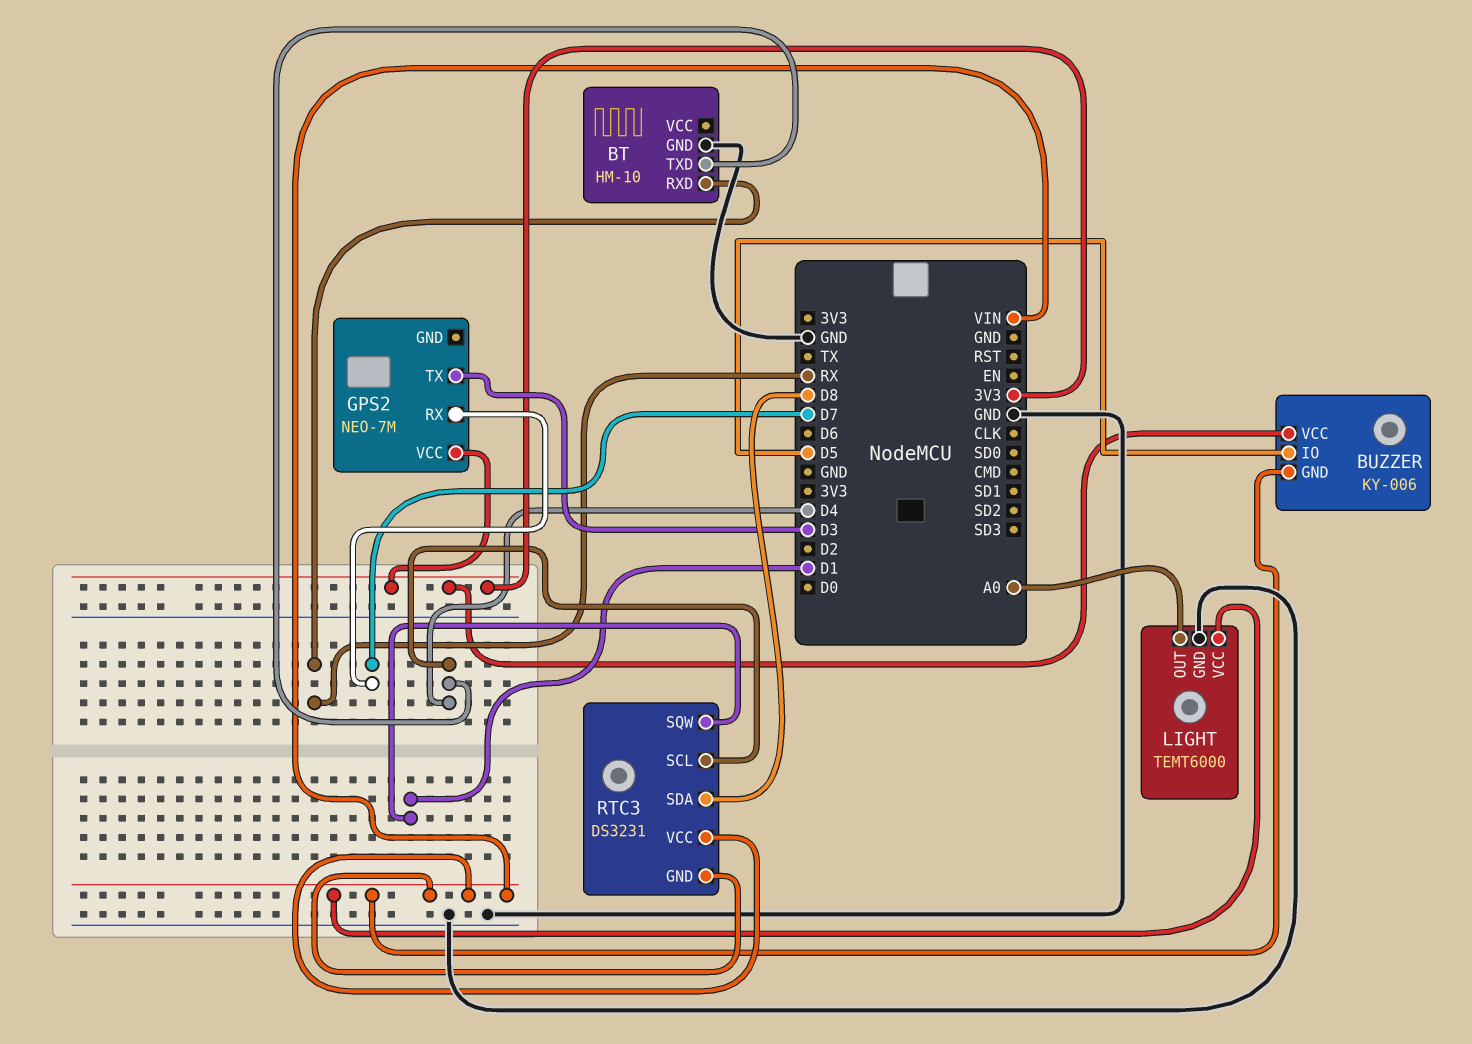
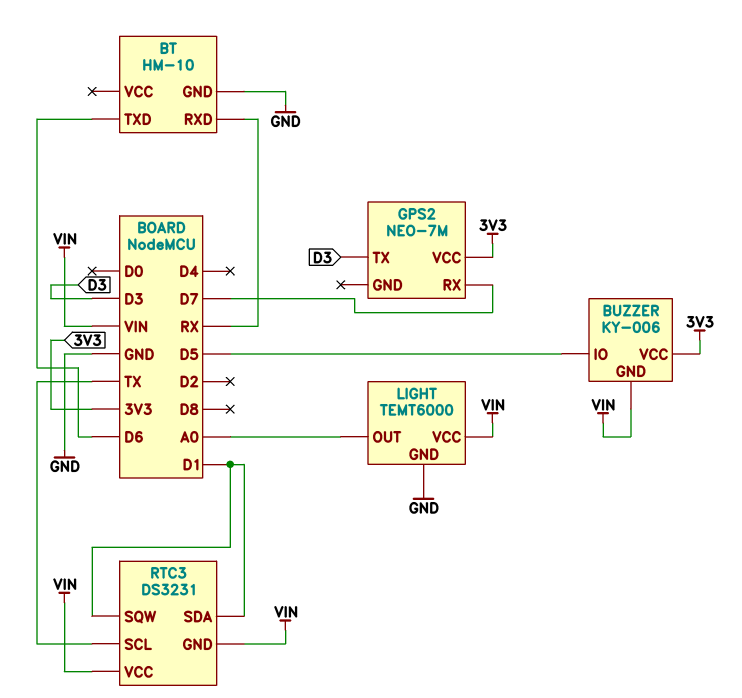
BT pin TXD: D4 -> D6
RTC3 pin SCL: D4 -> TX
RTC3 pin SDA: D8 -> D1

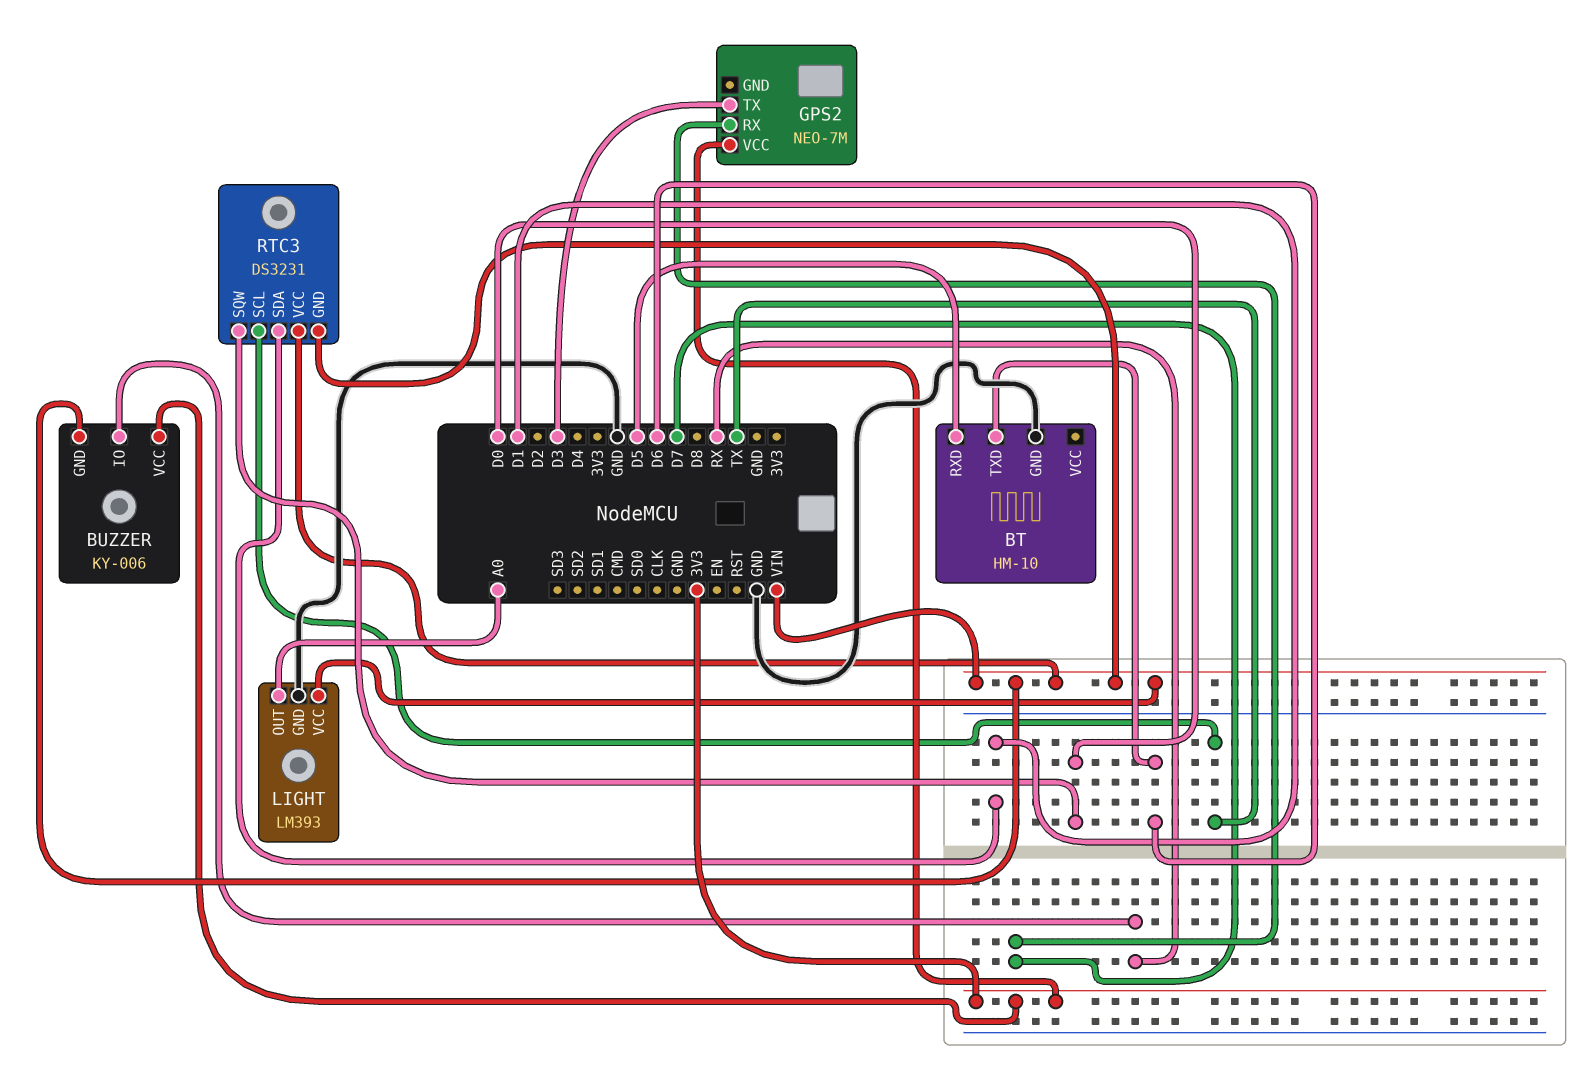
BT pin RXD: RX -> D5
BUZZER pin IO: D5 -> RX
LIGHT: TEMT6000 -> LM393
RTC3 pin SQW: D1 -> D0

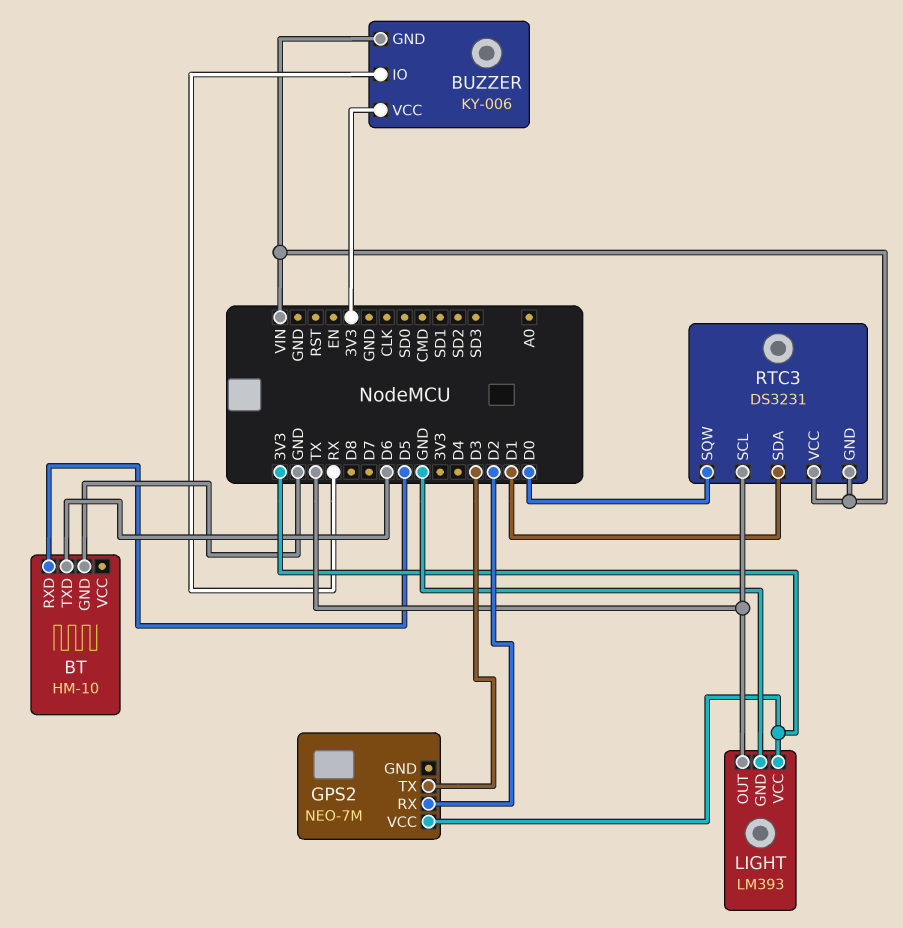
GPS2 pin RX: D7 -> D2
LIGHT pin OUT: A0 -> TX
LIGHT pin VCC: VIN -> 3V3

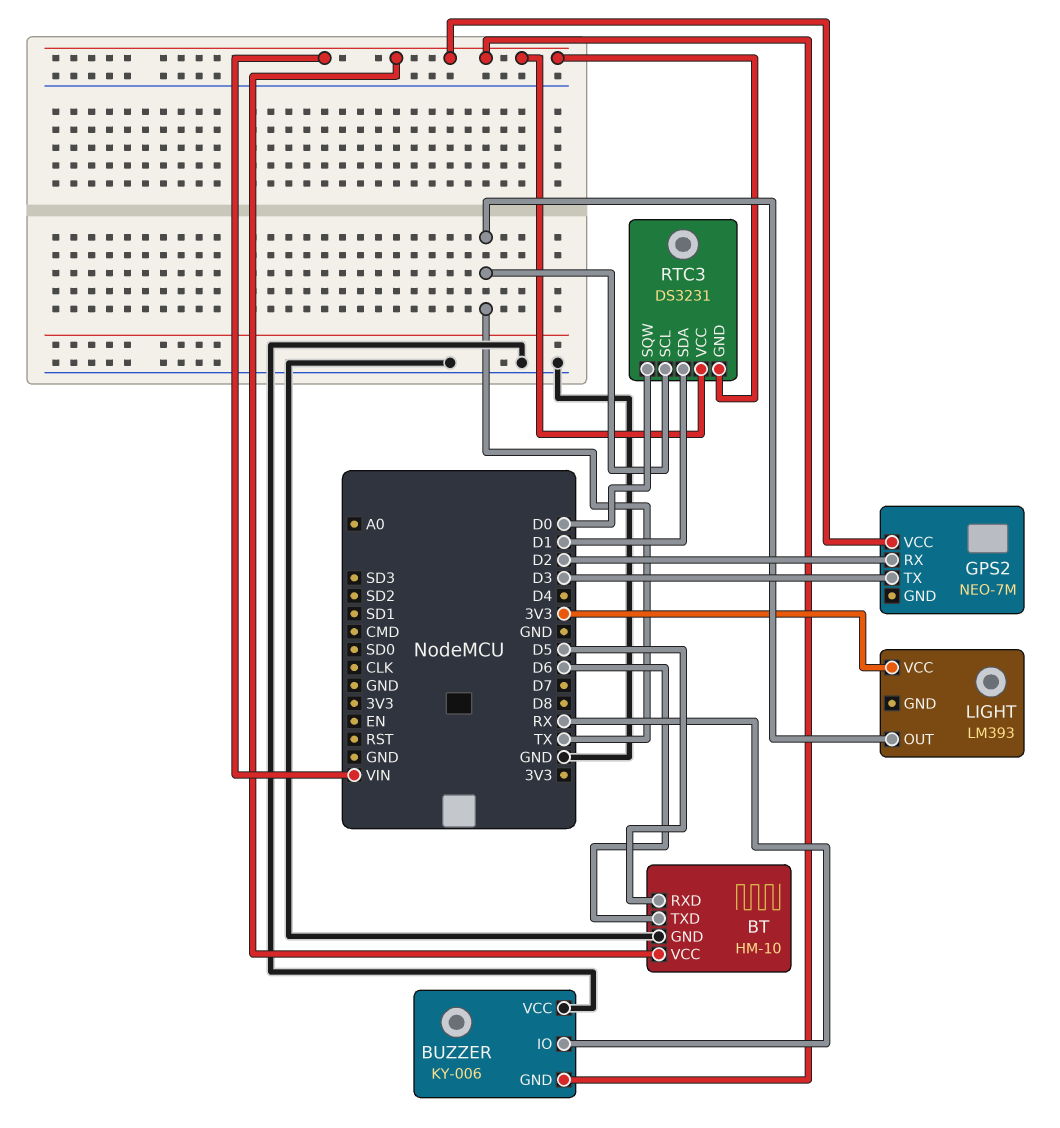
BT pin VCC: none -> VIN
BUZZER pin VCC: 3V3 -> GND
GPS2 pin VCC: 3V3 -> VIN
LIGHT pin GND: GND -> none

